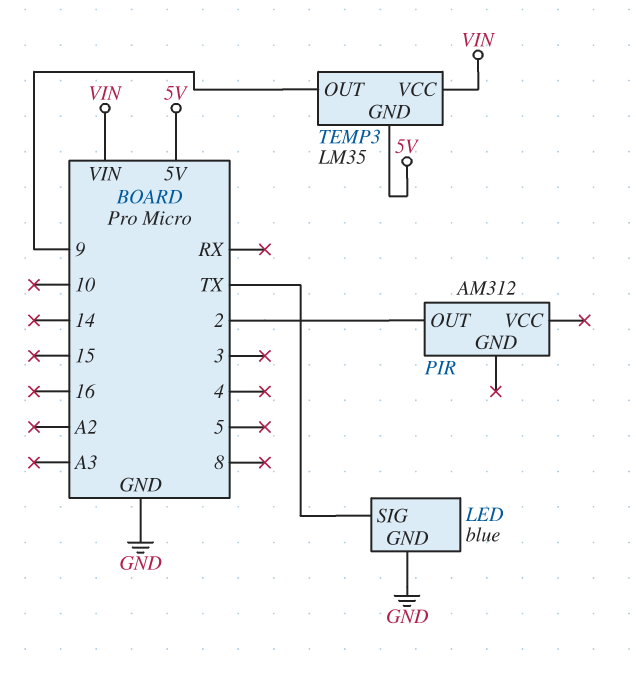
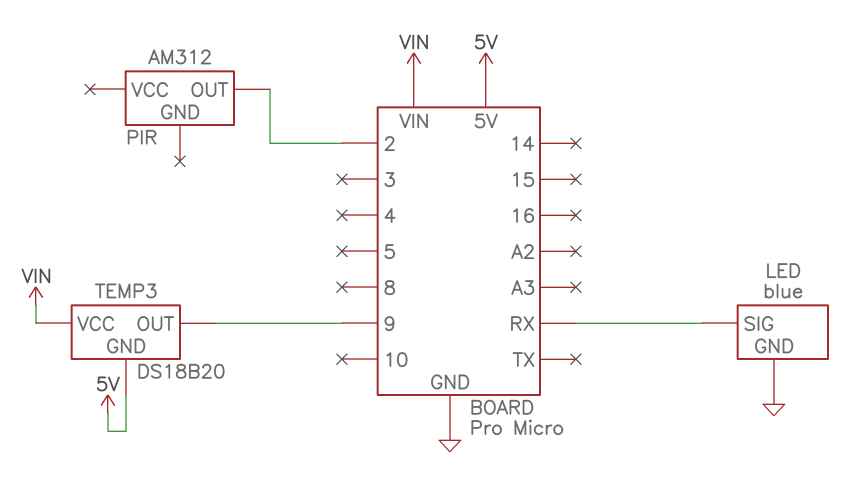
LED pin SIG: TX -> RX
TEMP3: LM35 -> DS18B20

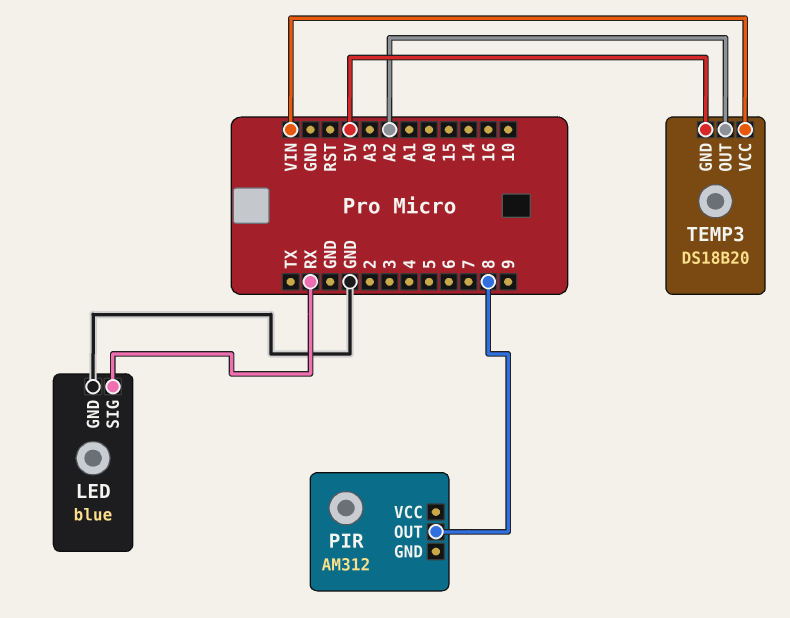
PIR pin OUT: 2 -> 8
TEMP3 pin OUT: 9 -> A2

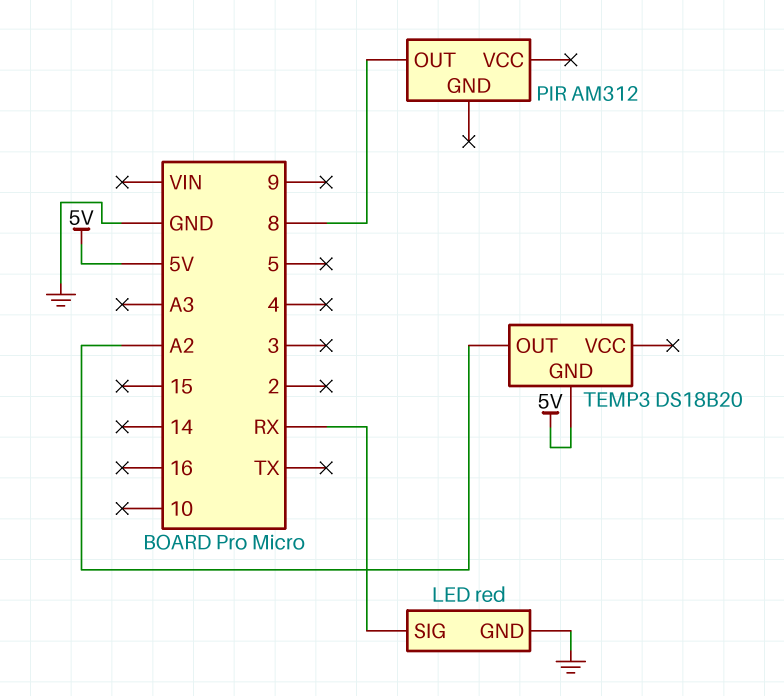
LED: blue -> red
TEMP3 pin VCC: VIN -> none

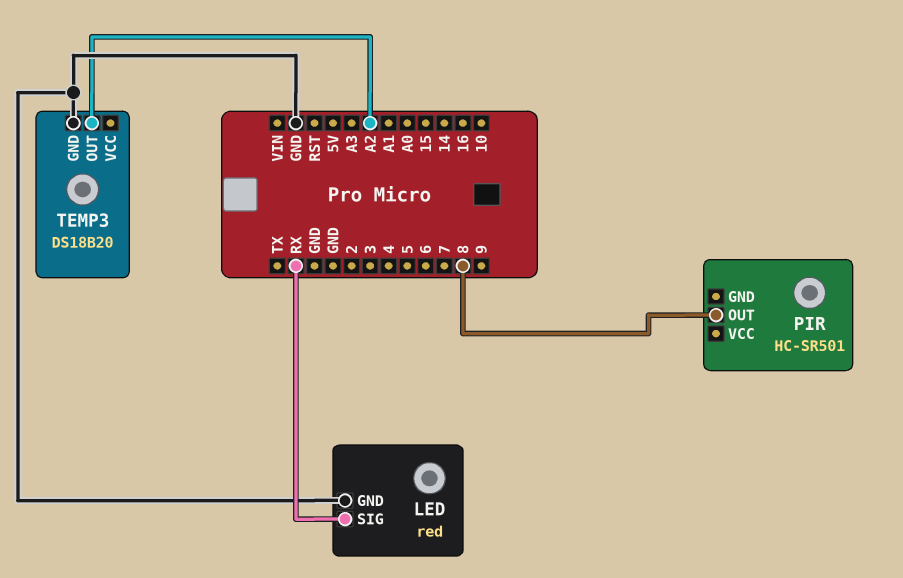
PIR: AM312 -> HC-SR501
TEMP3 pin GND: 5V -> GND

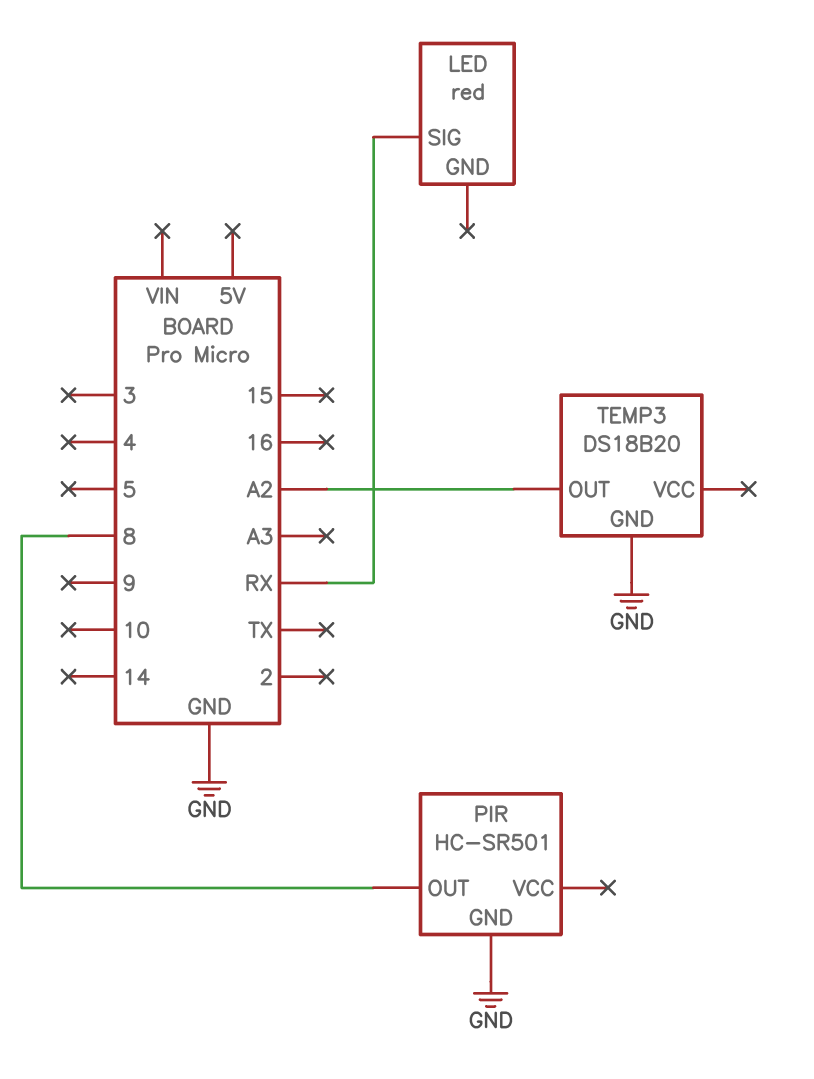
LED pin GND: GND -> none
PIR pin GND: none -> GND

